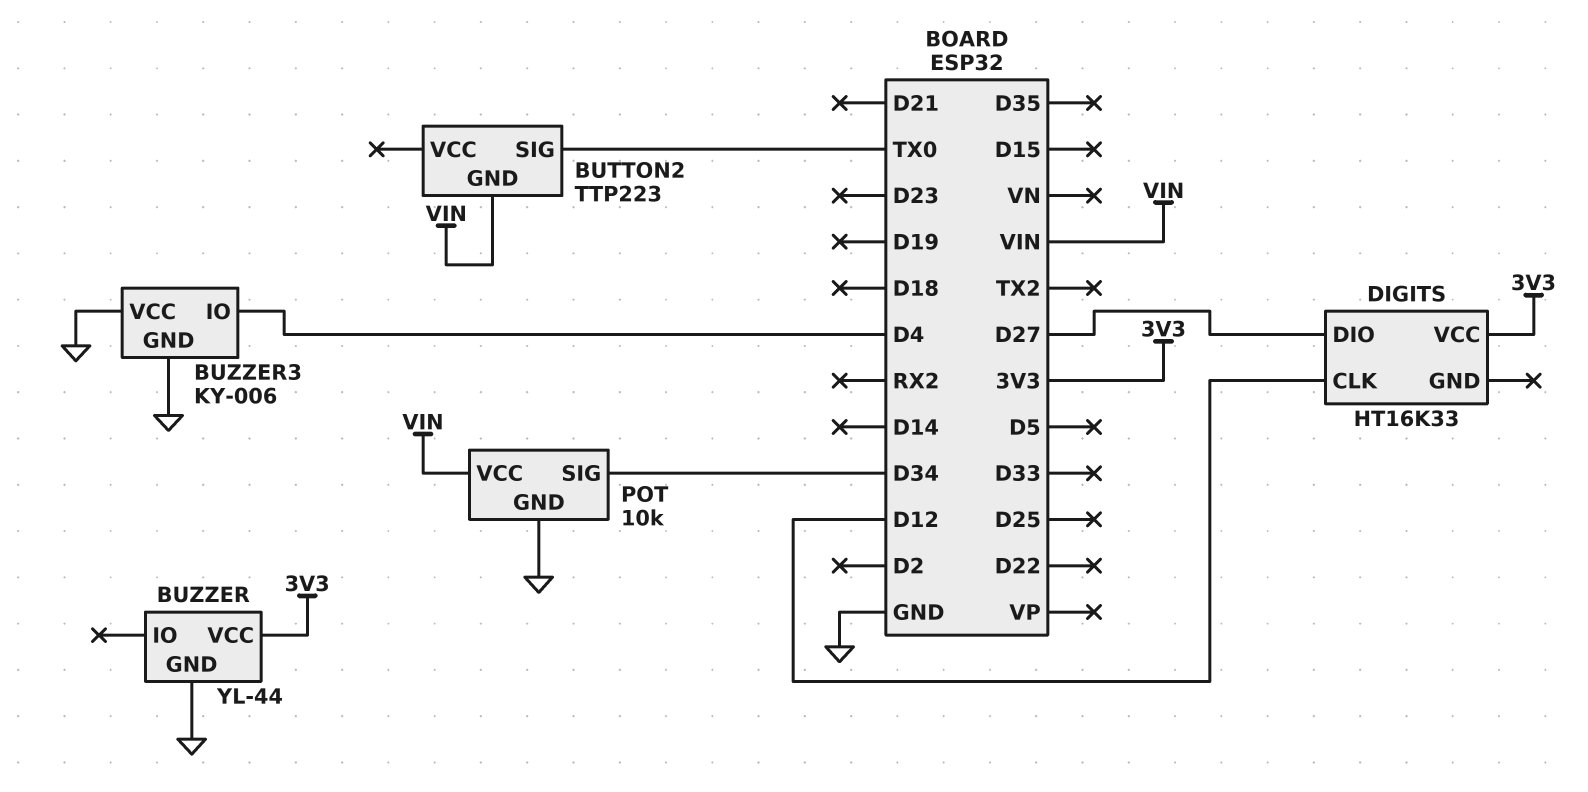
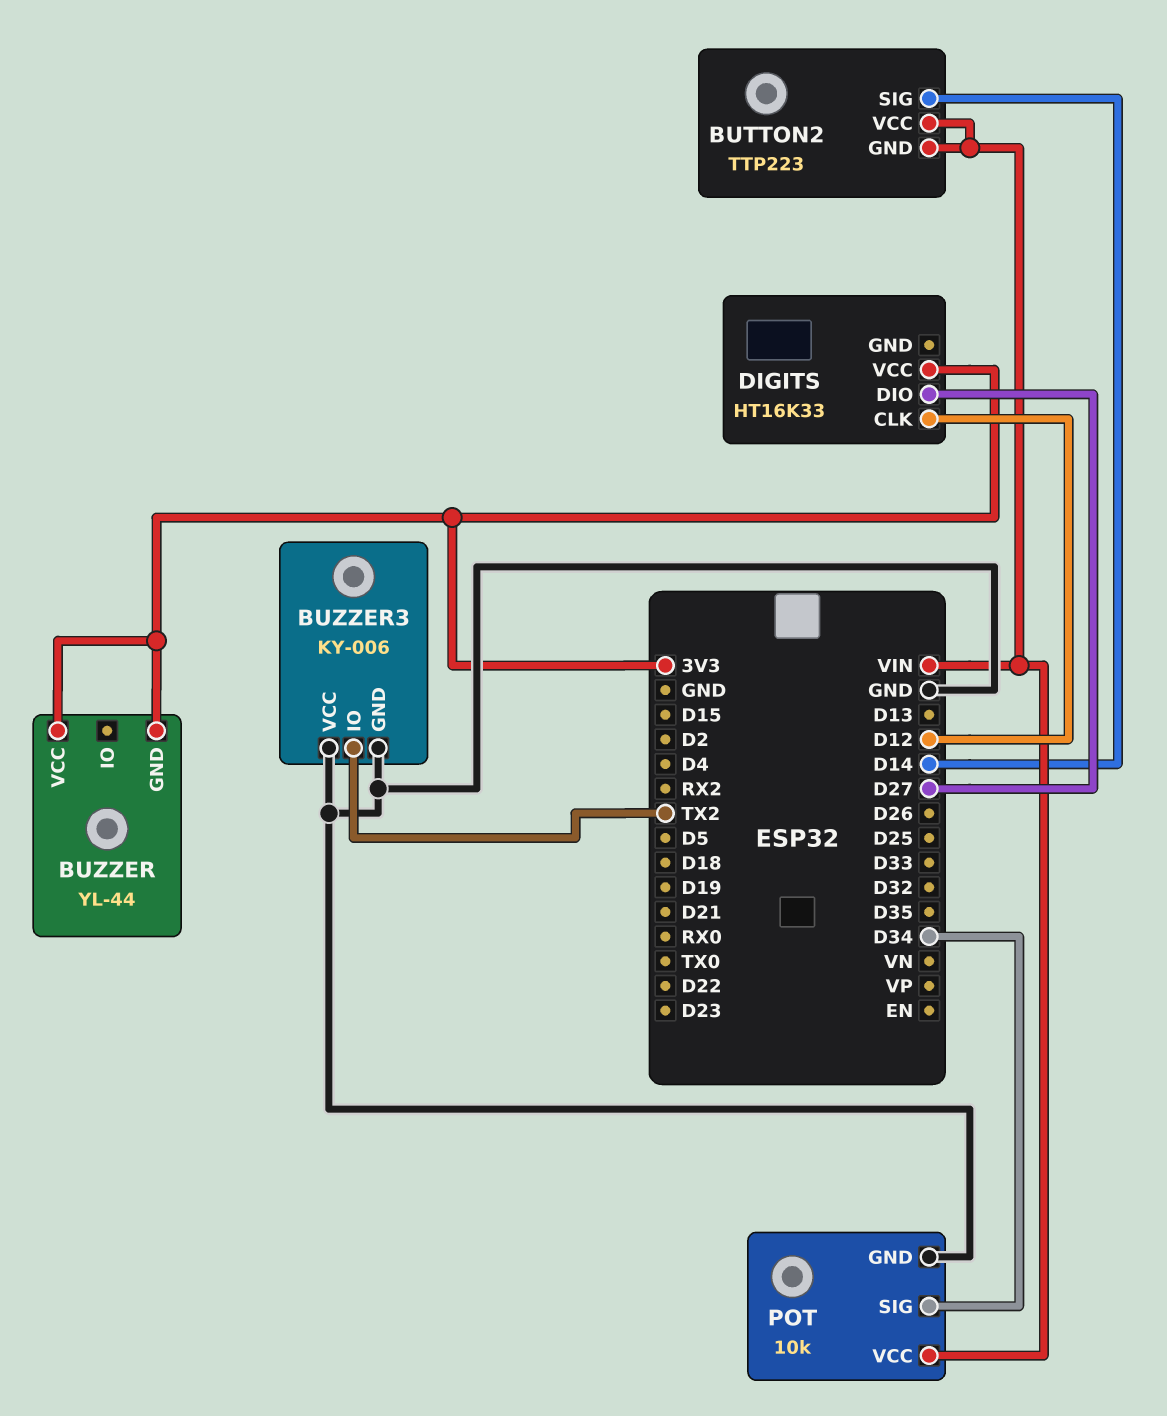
BUTTON2 pin SIG: TX0 -> D14
BUTTON2 pin VCC: none -> VIN
BUZZER pin GND: GND -> 3V3
BUZZER3 pin IO: D4 -> TX2

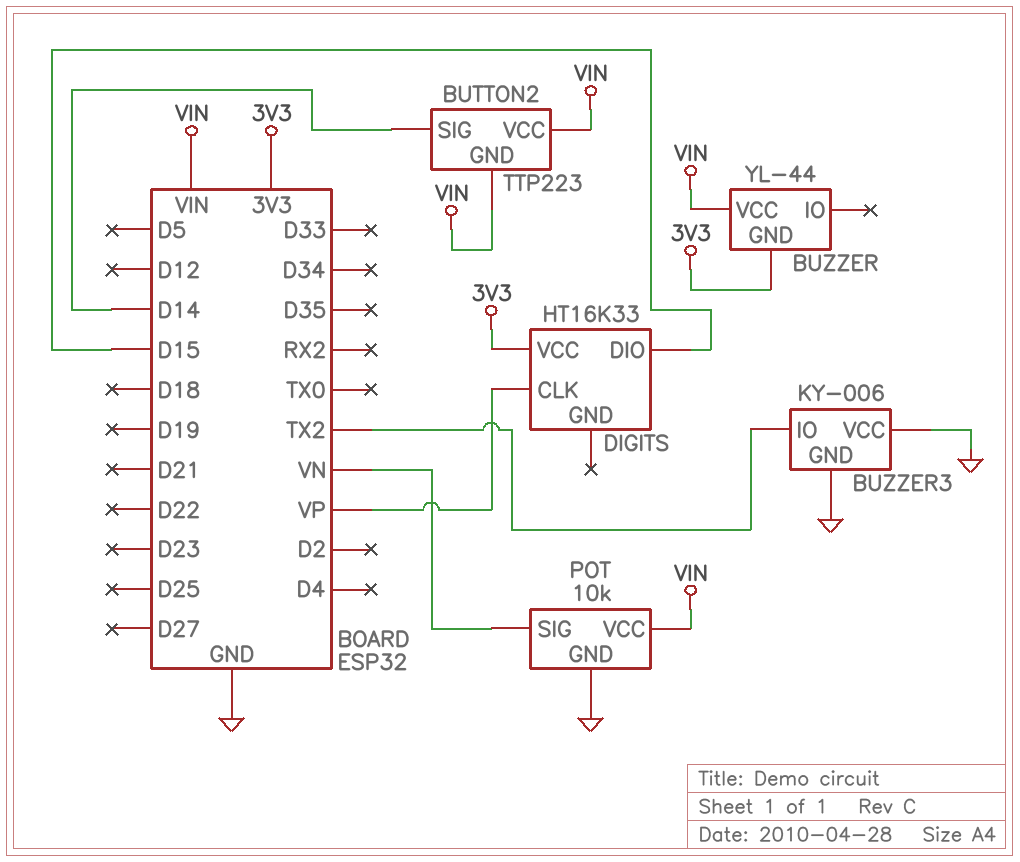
BUZZER pin VCC: 3V3 -> VIN
DIGITS pin CLK: D12 -> VP
DIGITS pin DIO: D27 -> D15
POT pin SIG: D34 -> VN

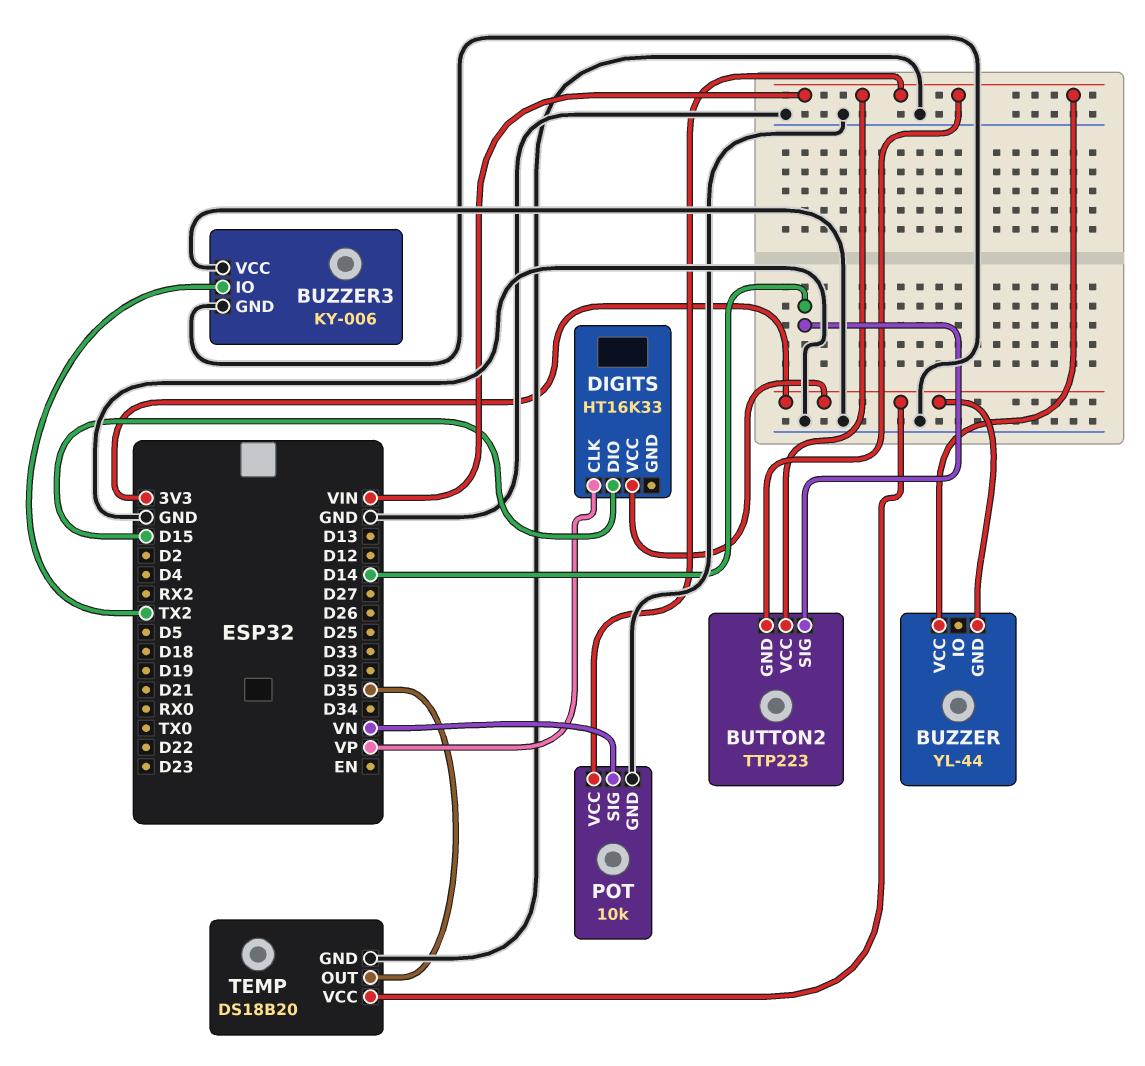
TEMP: none -> DS18B20
TEMP pin GND: none -> GND
TEMP pin OUT: none -> D35
TEMP pin VCC: none -> 3V3

